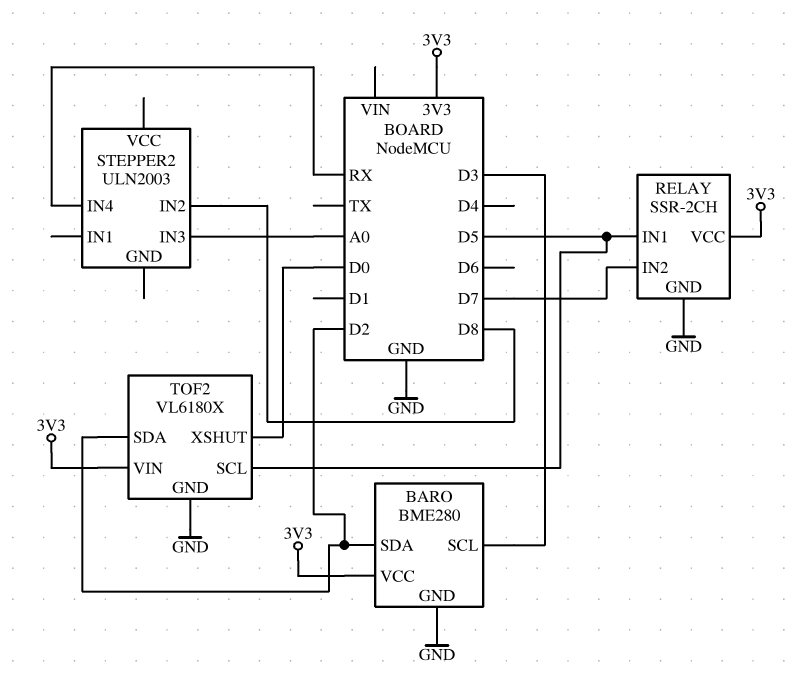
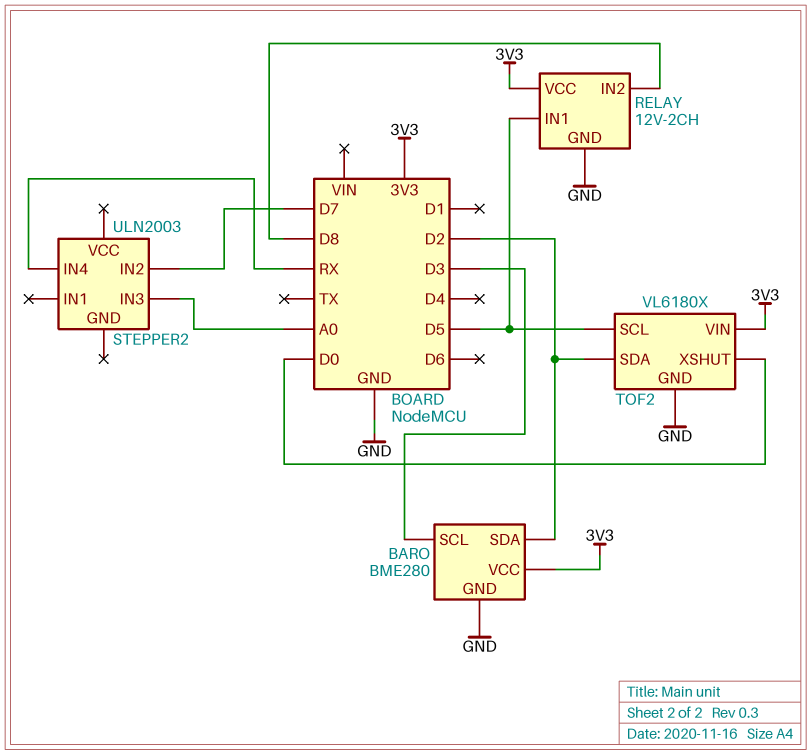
RELAY: SSR-2CH -> 12V-2CH
RELAY pin IN2: D7 -> D8
STEPPER2 pin IN2: D8 -> D7

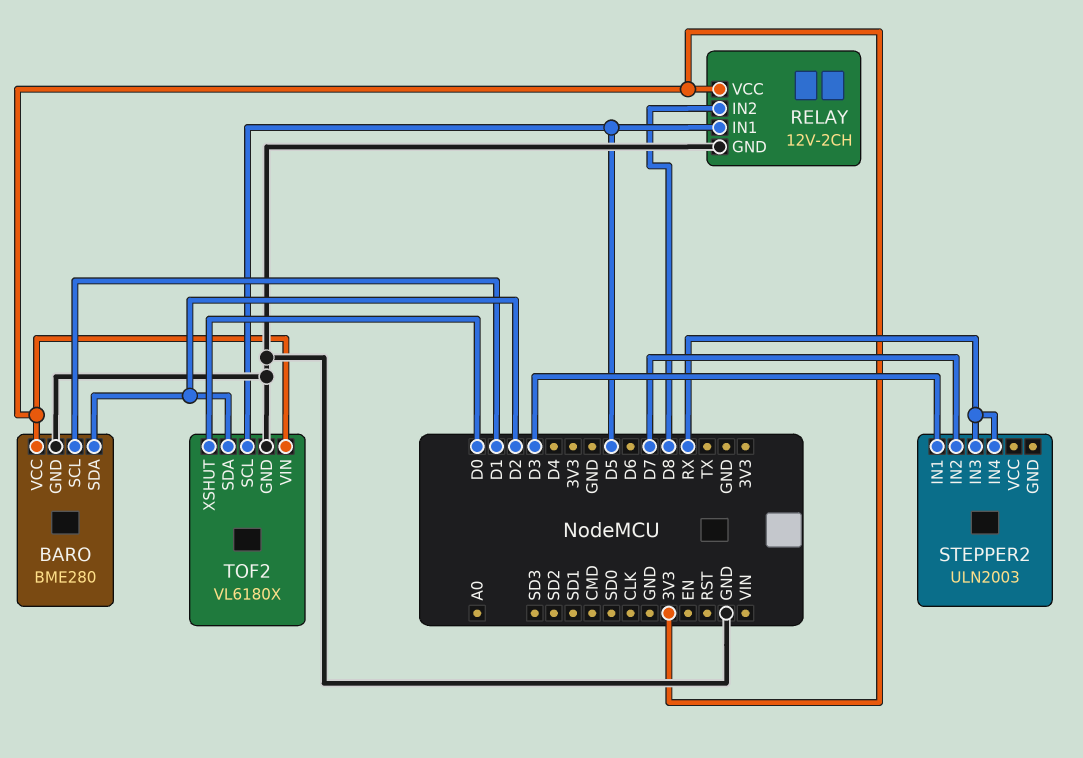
BARO pin SCL: D3 -> D1
STEPPER2 pin IN1: none -> D3
STEPPER2 pin IN3: A0 -> RX

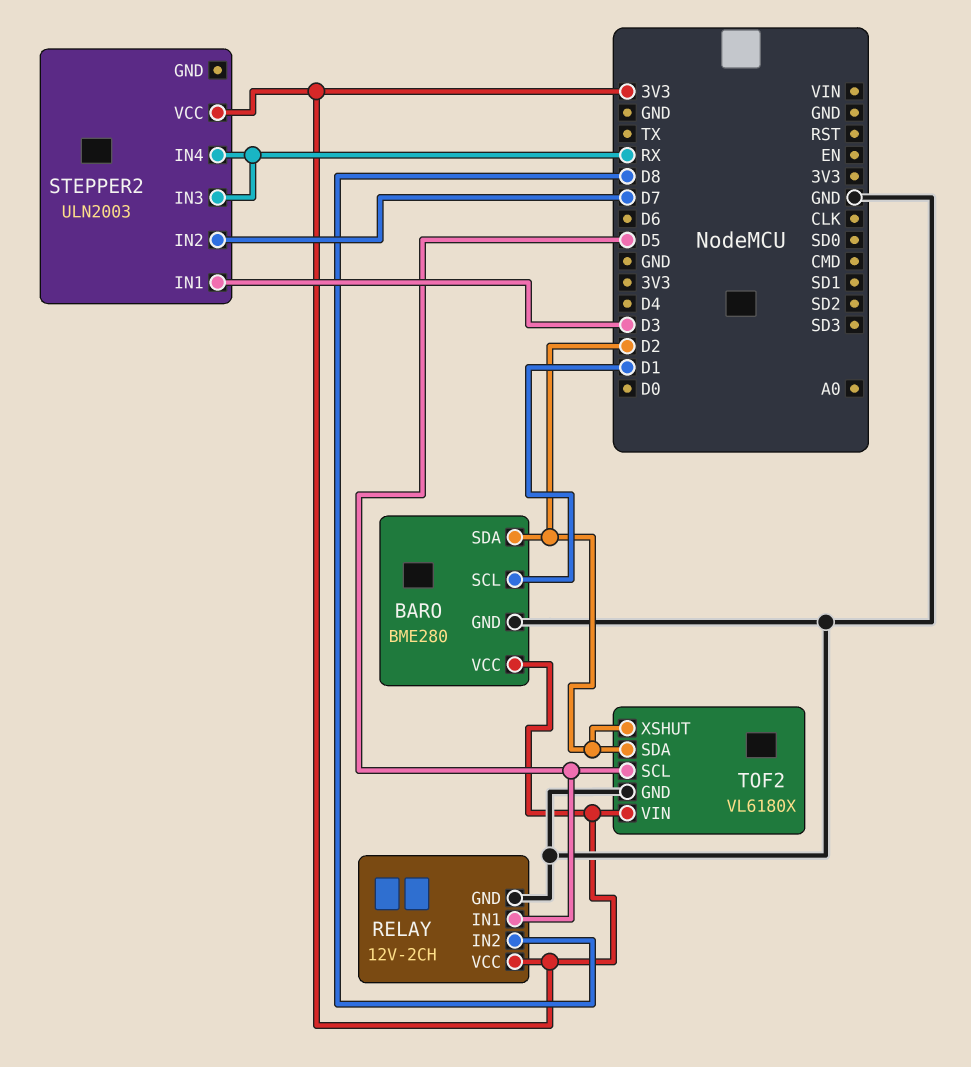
STEPPER2 pin VCC: none -> 3V3
TOF2 pin XSHUT: D0 -> D2

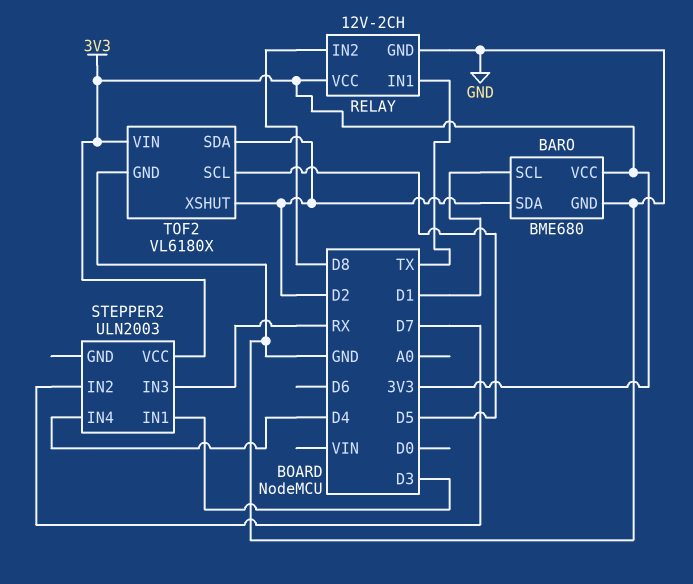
BARO: BME280 -> BME680
RELAY pin IN1: D5 -> TX
STEPPER2 pin IN4: RX -> D4

